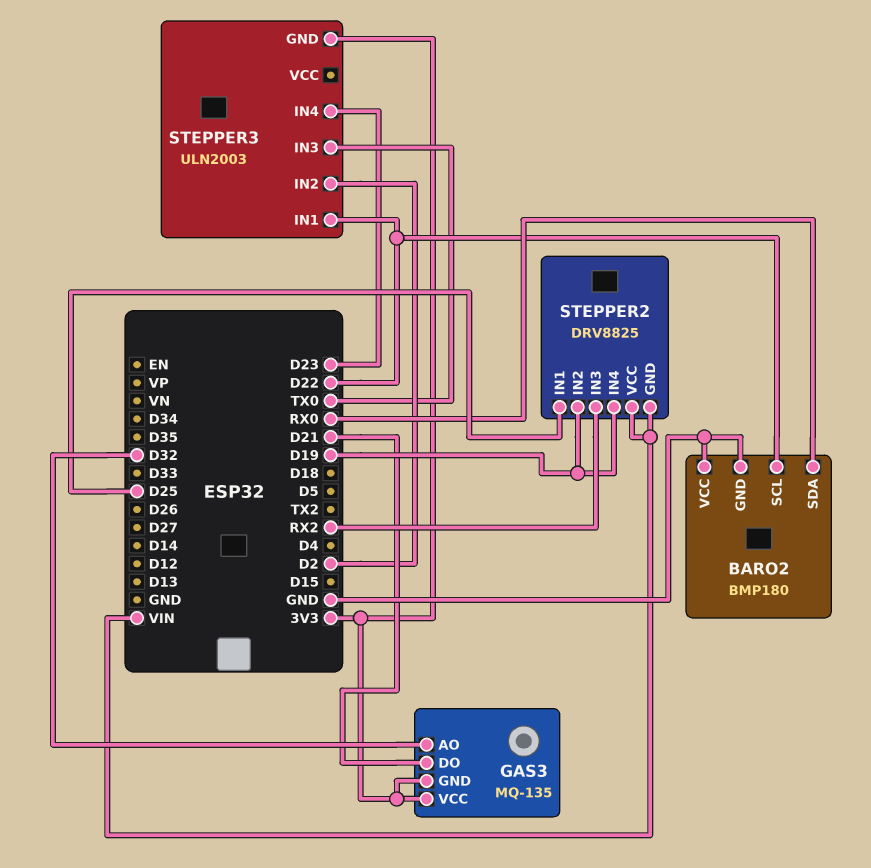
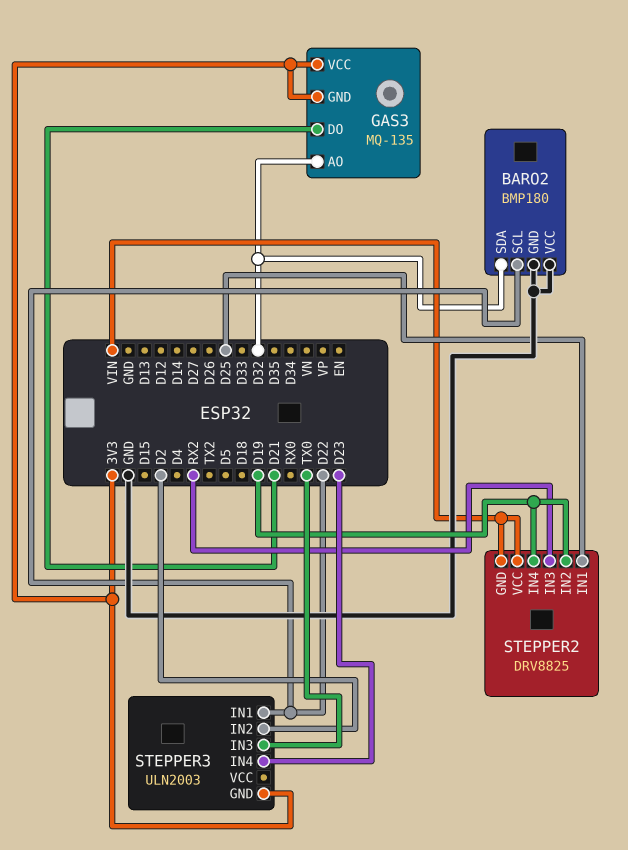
BARO2 pin SDA: RX0 -> D32

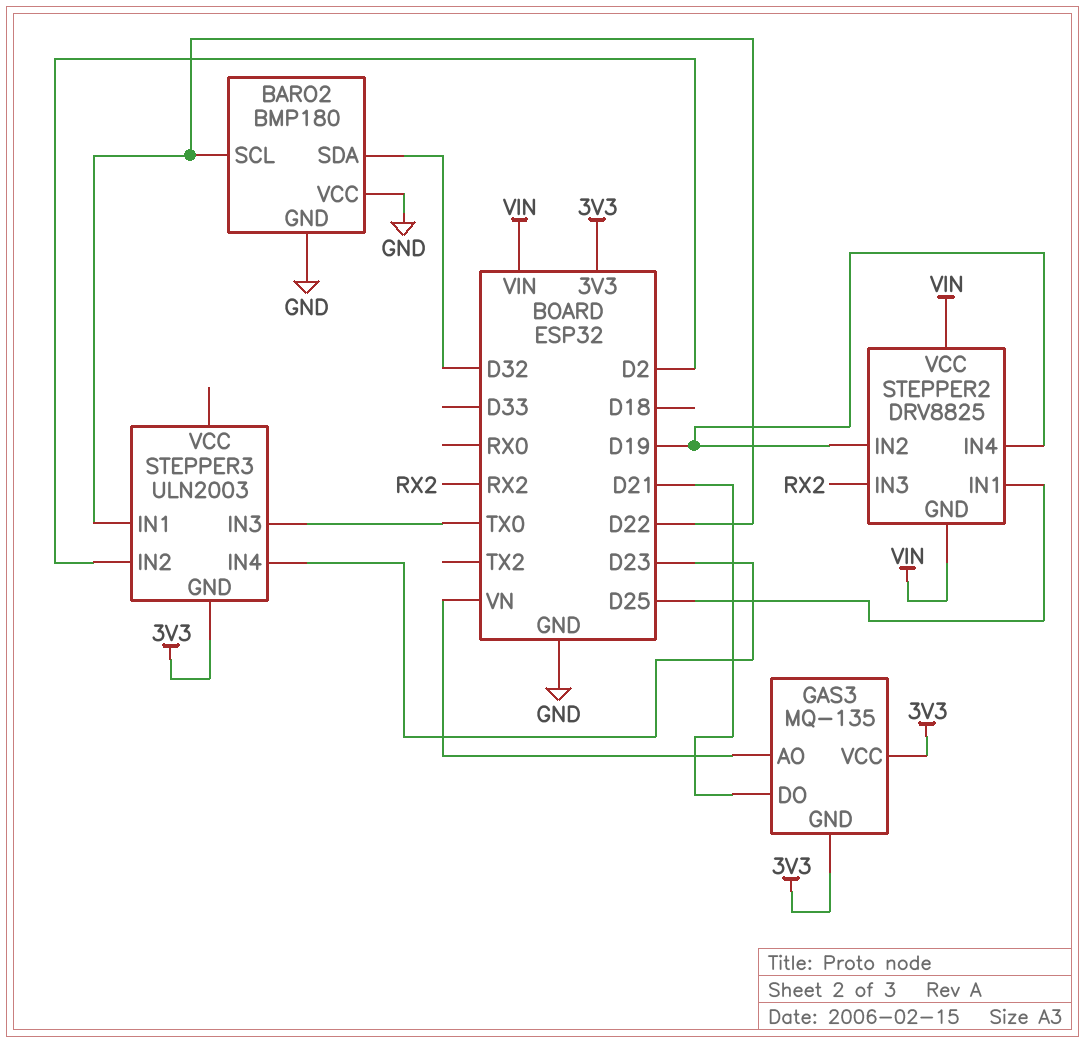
GAS3 pin AO: D32 -> VN

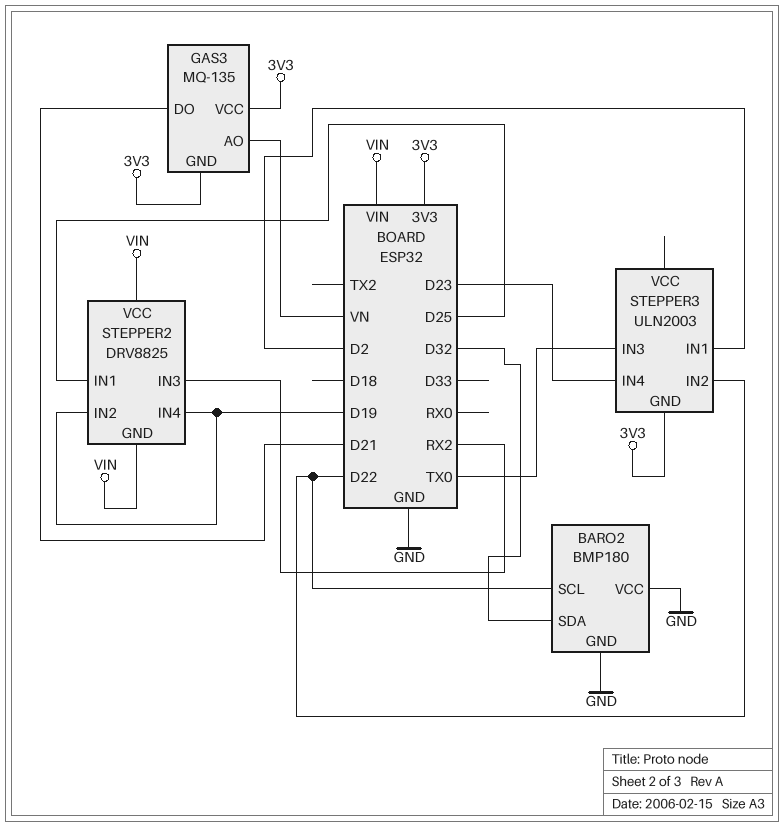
STEPPER3 pin IN1: D22 -> D2
STEPPER3 pin IN2: D2 -> D22

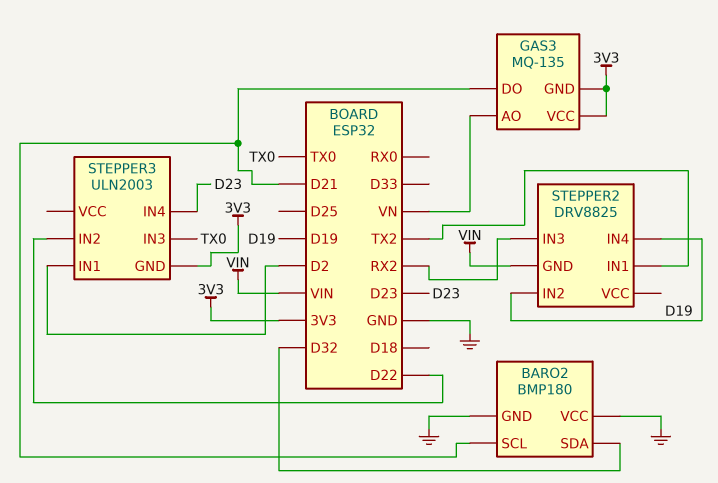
BARO2 pin SCL: D22 -> D21
STEPPER2 pin IN1: D25 -> TX2
STEPPER2 pin VCC: VIN -> none

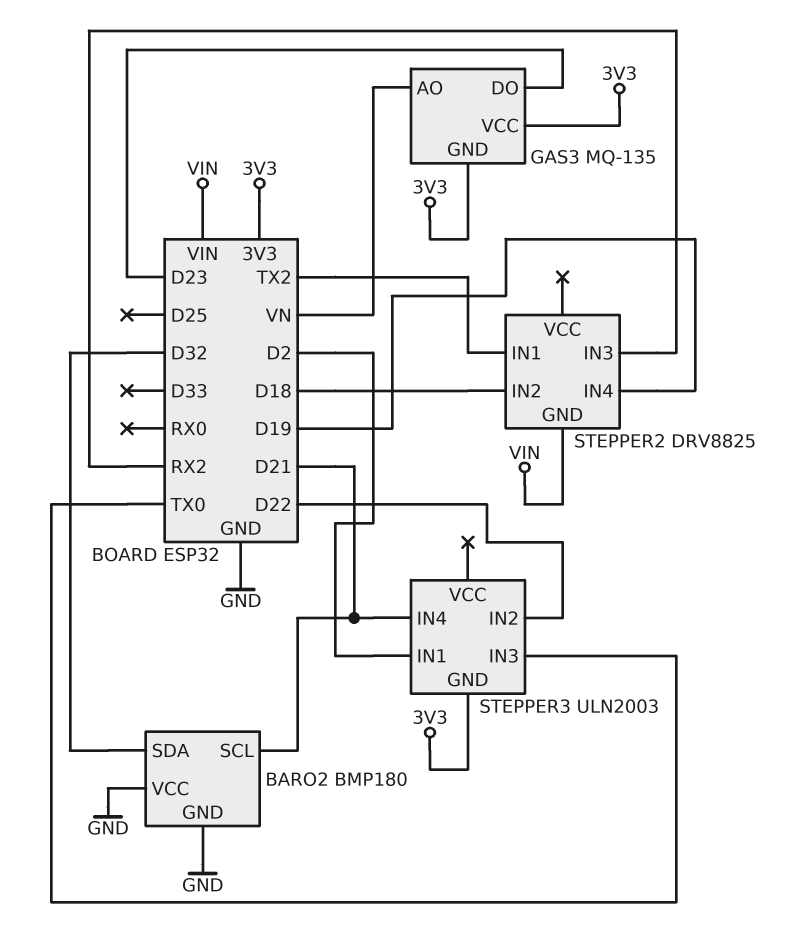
GAS3 pin DO: D21 -> D23
STEPPER2 pin IN2: D19 -> D18
STEPPER3 pin IN4: D23 -> D21

